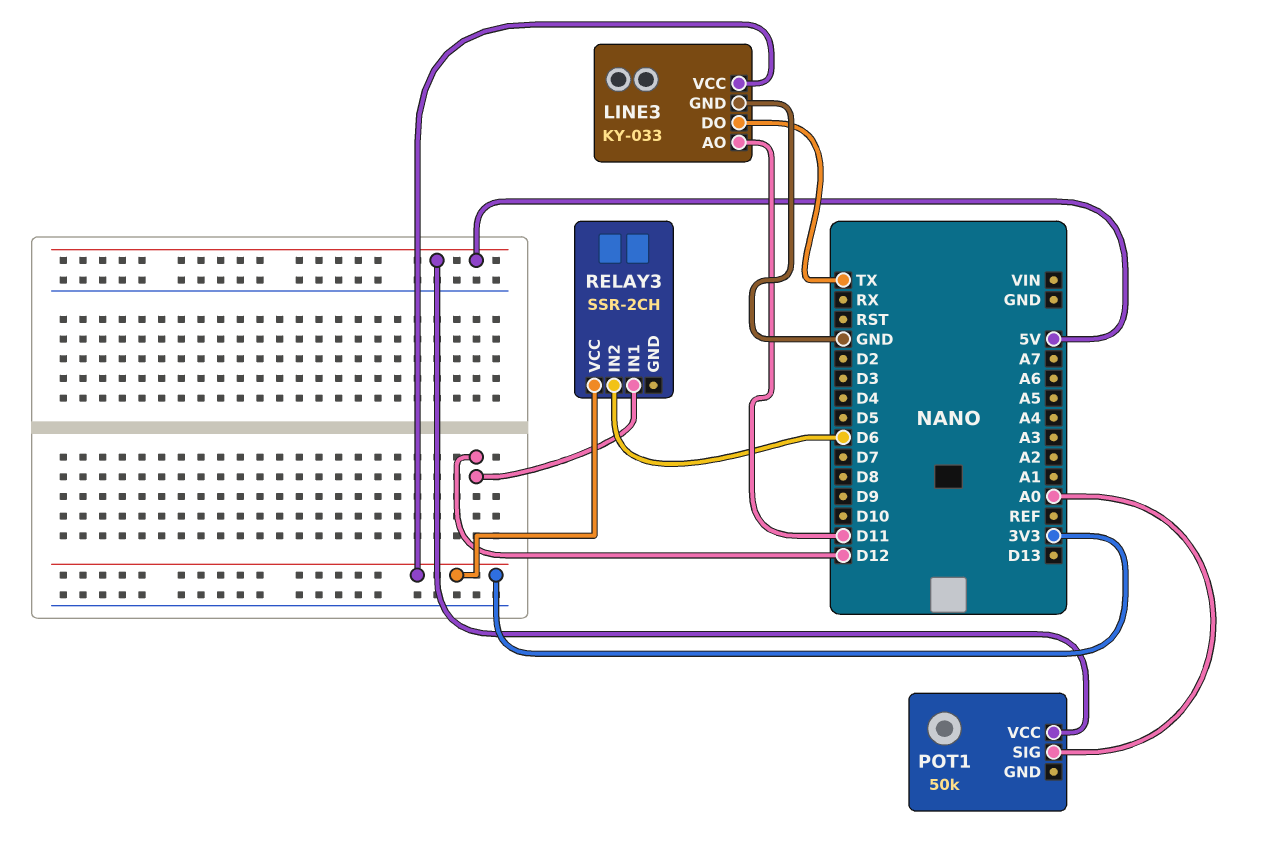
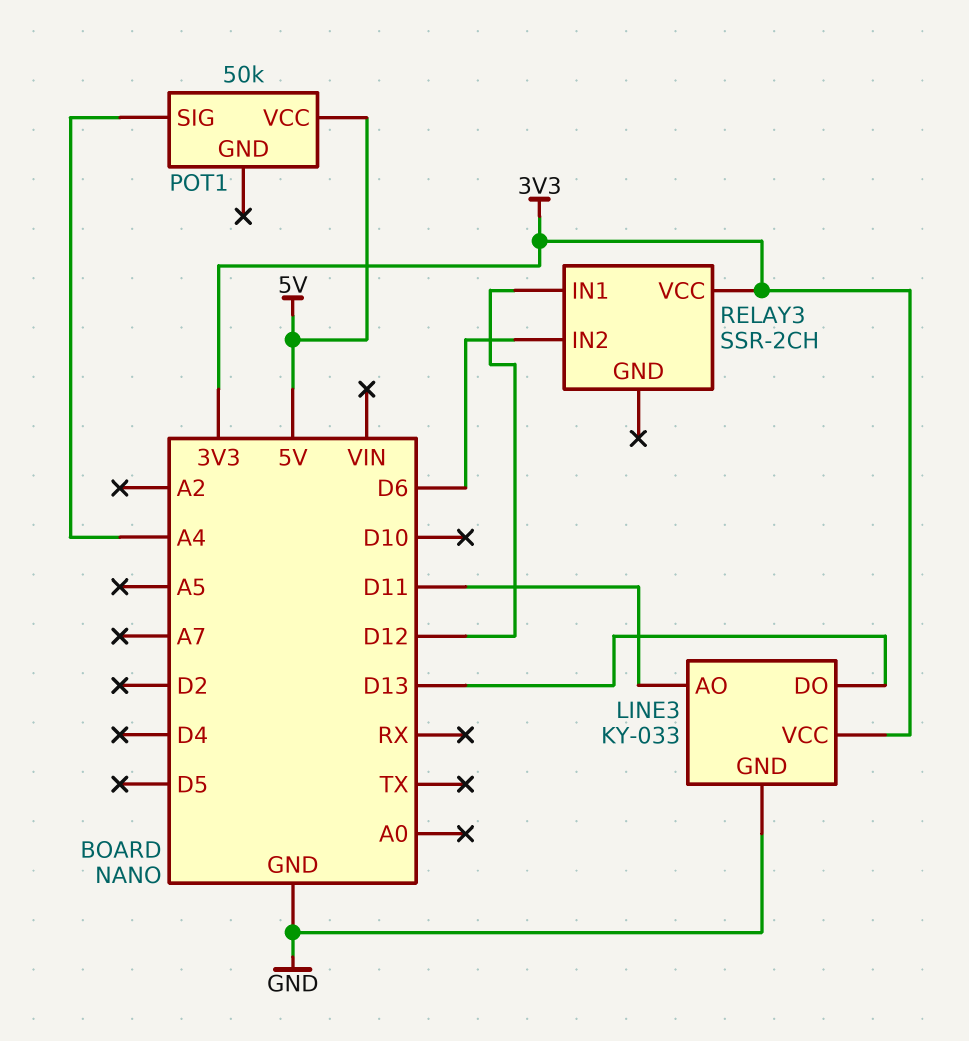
LINE3 pin DO: TX -> D13
POT1 pin SIG: A0 -> A4

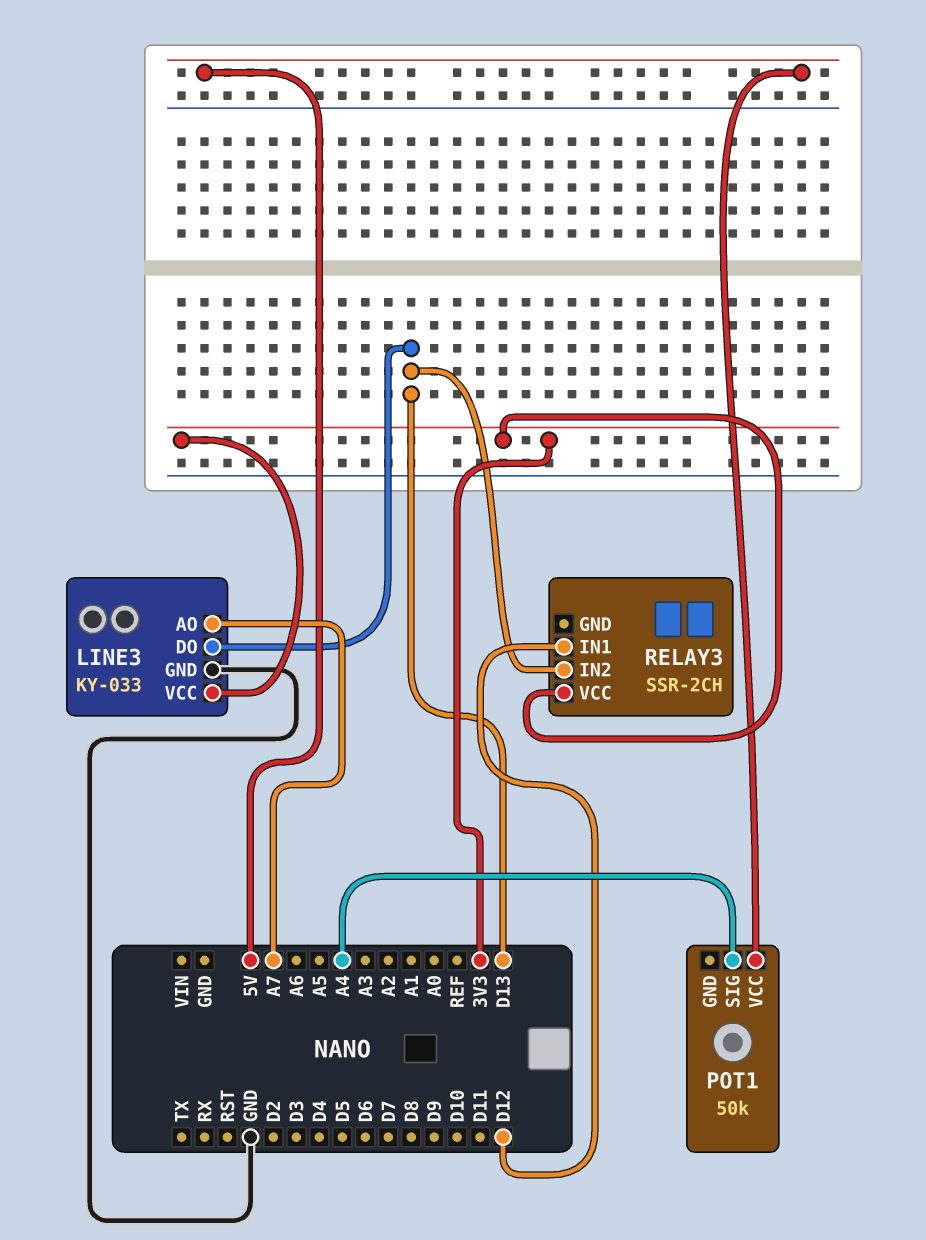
LINE3 pin AO: D11 -> A7
RELAY3 pin IN2: D6 -> D13

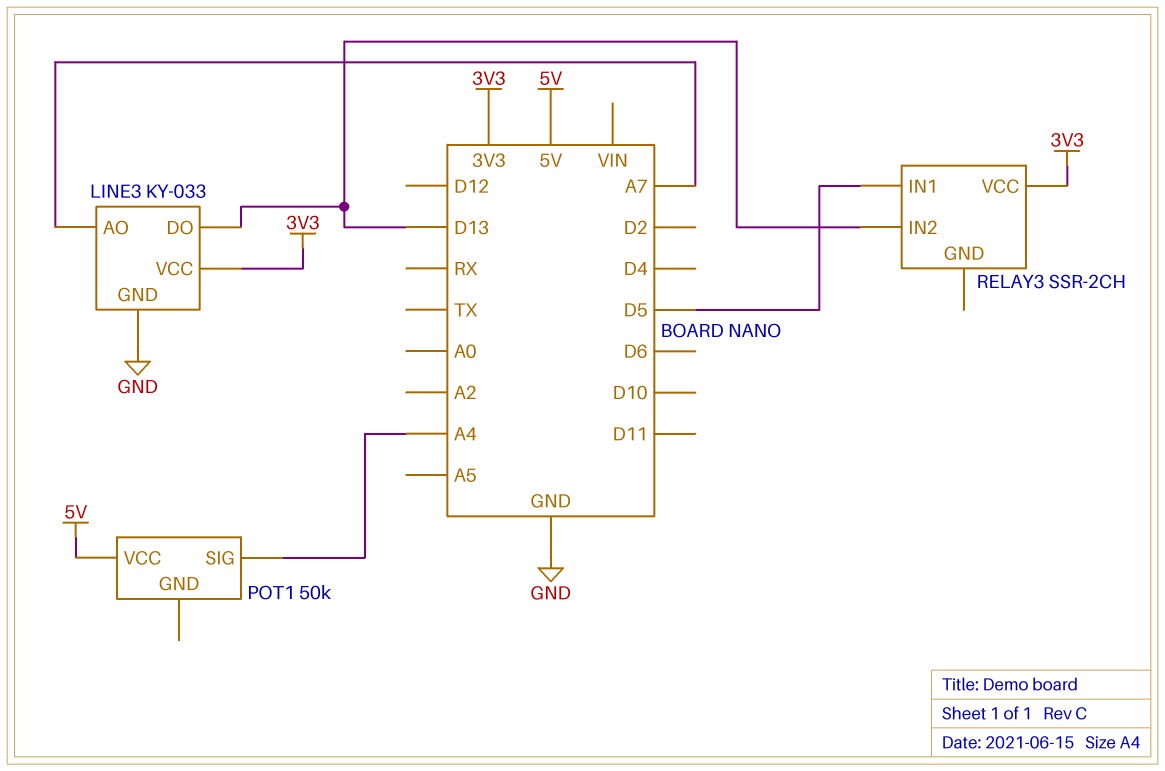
RELAY3 pin IN1: D12 -> D5

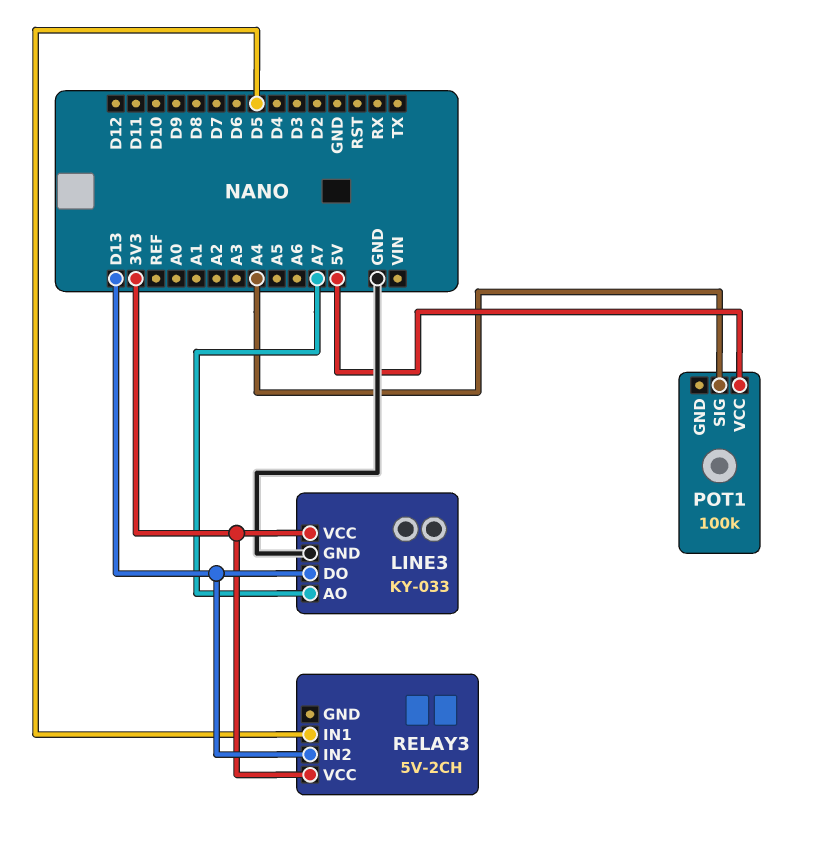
POT1: 50k -> 100k
RELAY3: SSR-2CH -> 5V-2CH

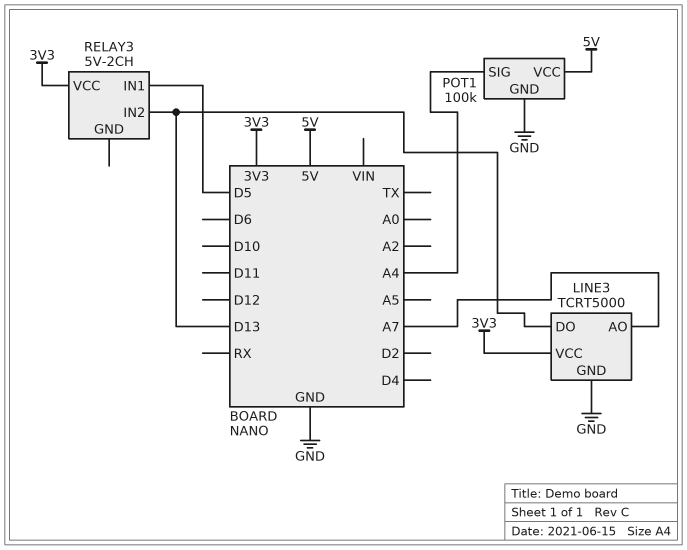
LINE3: KY-033 -> TCRT5000
POT1 pin GND: none -> GND

